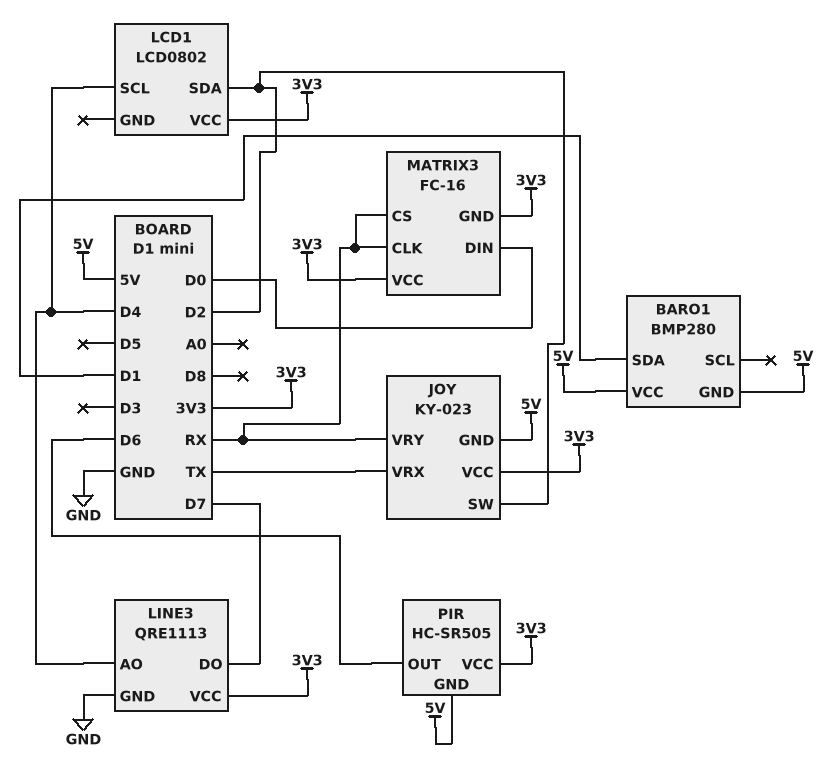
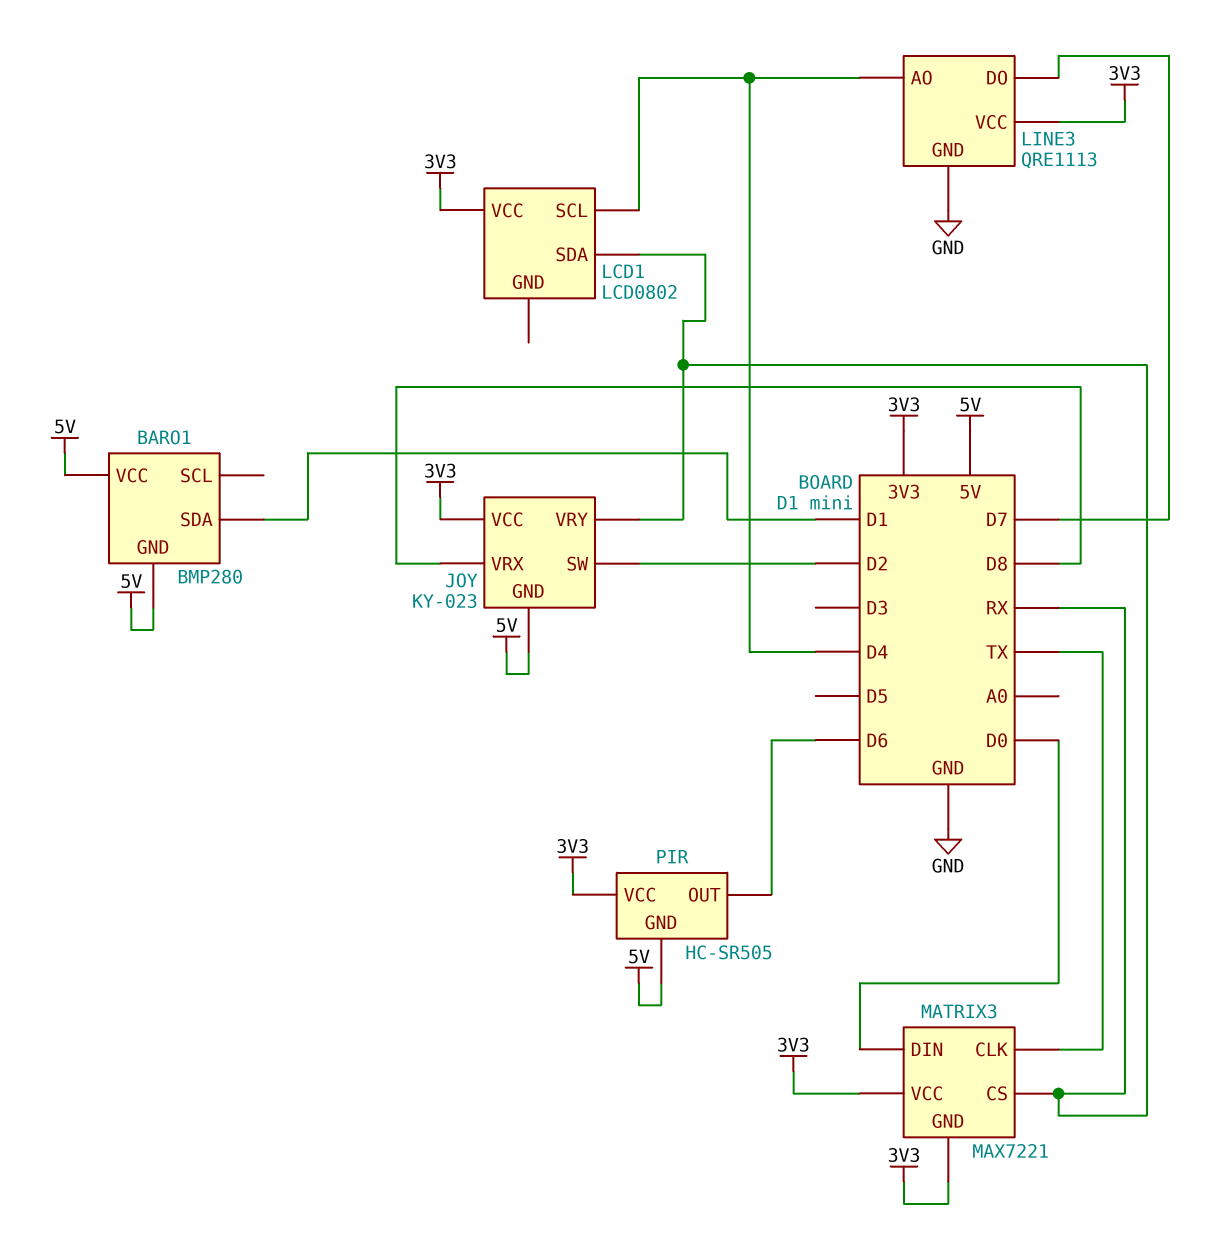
JOY pin VRX: TX -> D8
LCD1 pin SDA: D2 -> RX
MATRIX3: FC-16 -> MAX7221
MATRIX3 pin CLK: RX -> TX

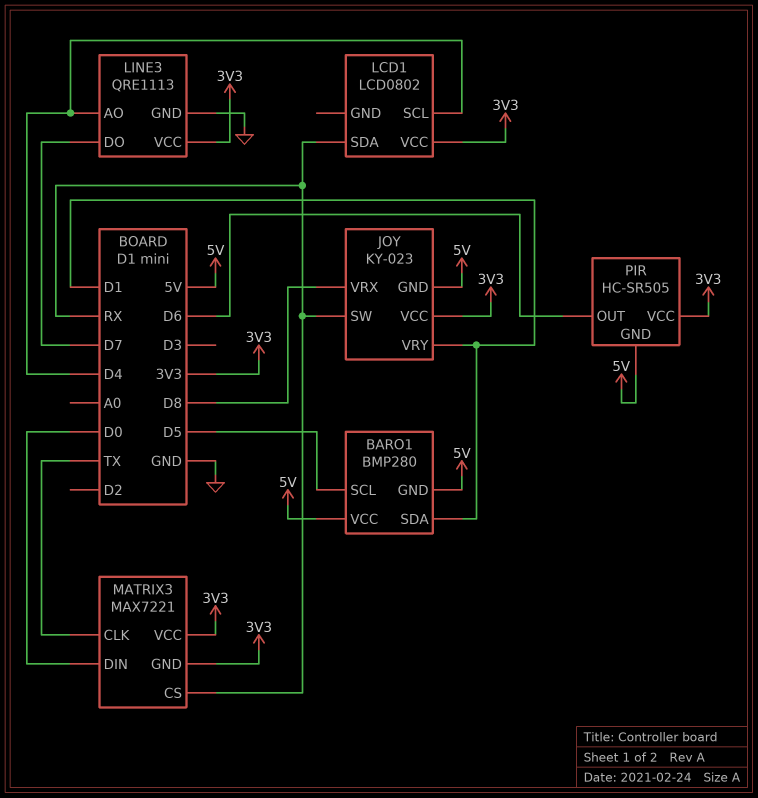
BARO1 pin SCL: none -> D5
JOY pin SW: D2 -> RX
JOY pin VRY: RX -> D1

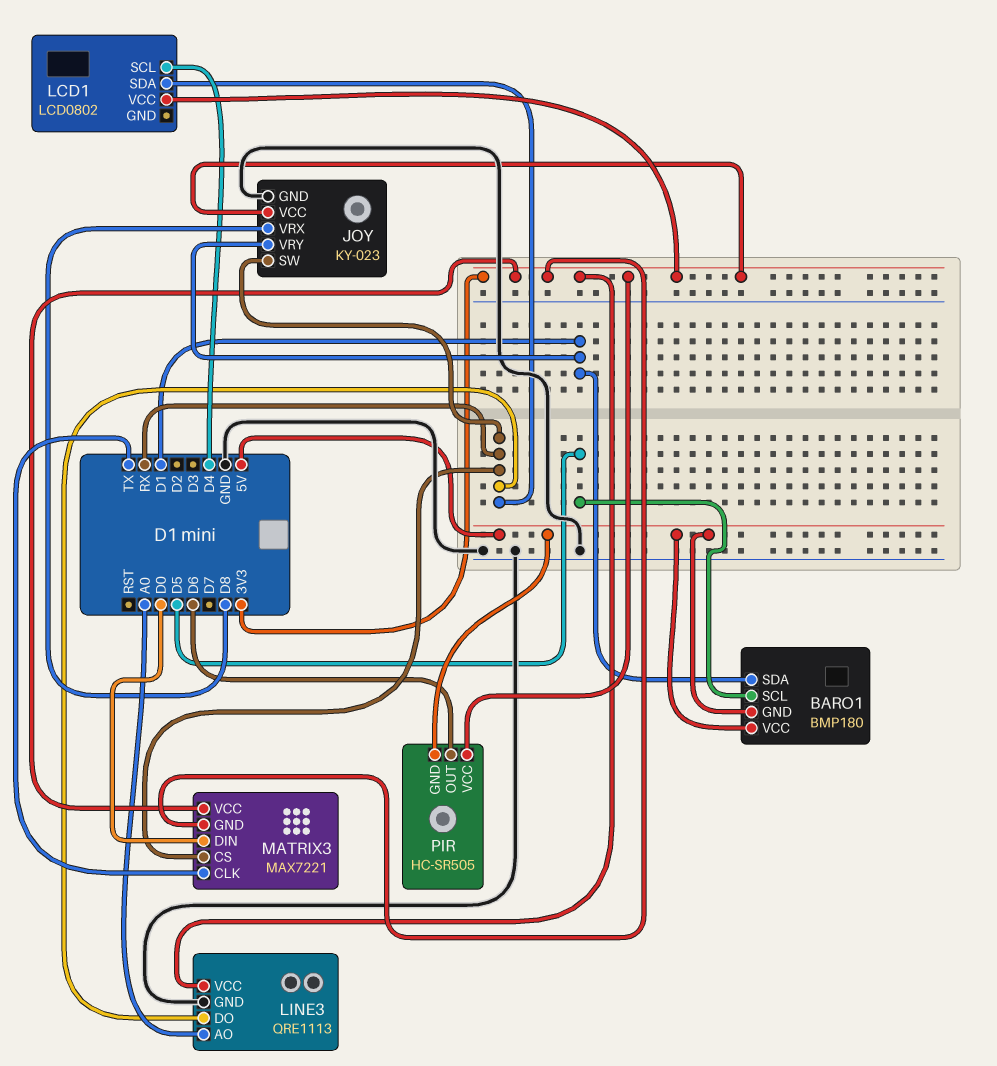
BARO1: BMP280 -> BMP180
JOY pin GND: 5V -> GND
LINE3 pin AO: D4 -> A0
LINE3 pin DO: D7 -> RX

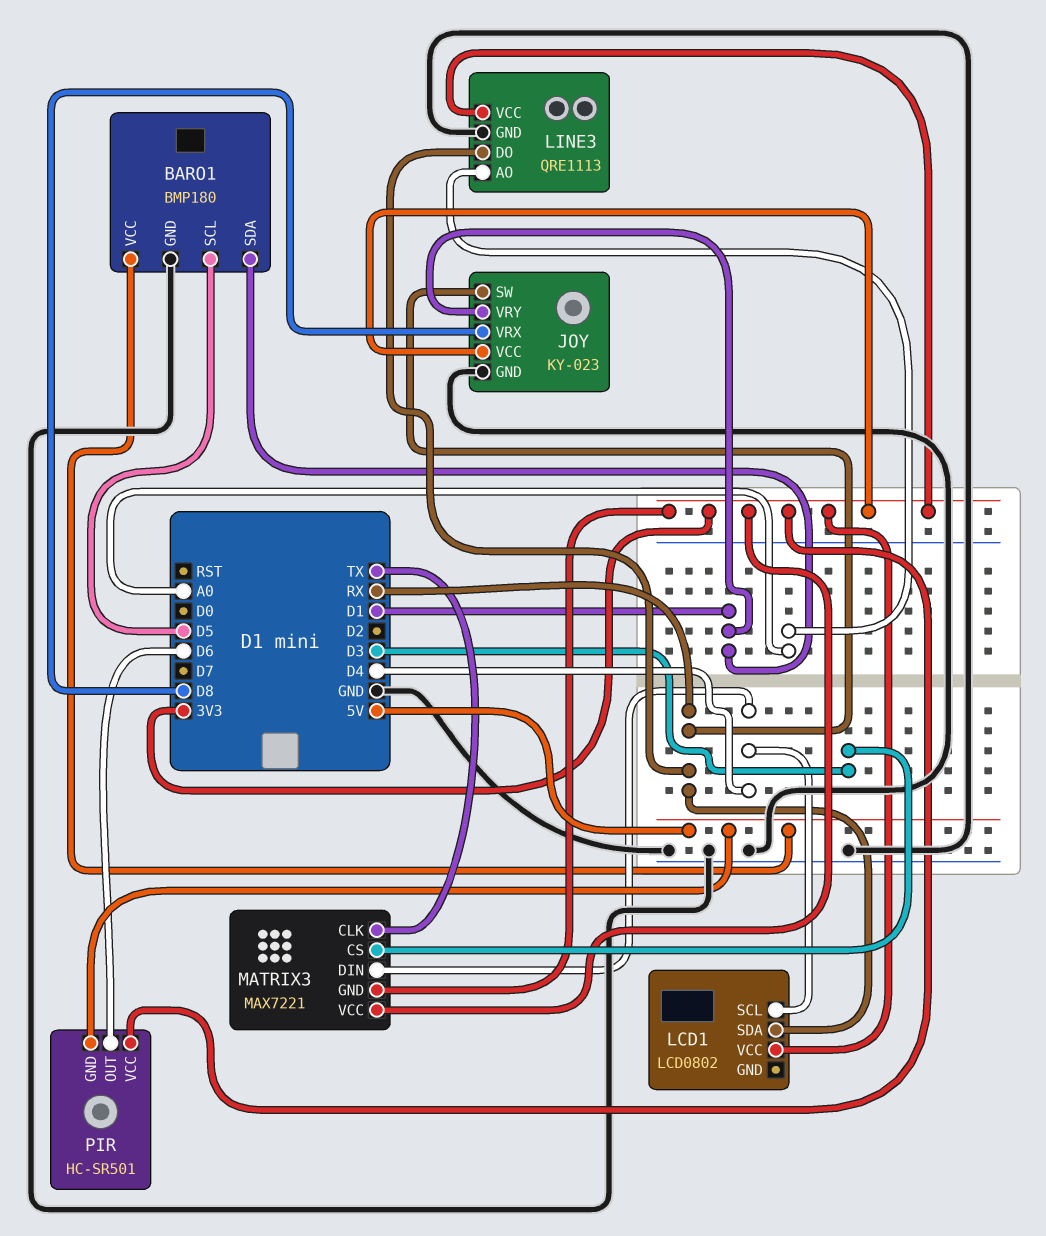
BARO1 pin GND: 5V -> GND
MATRIX3 pin CS: RX -> D3
MATRIX3 pin DIN: D0 -> D4
PIR: HC-SR505 -> HC-SR501

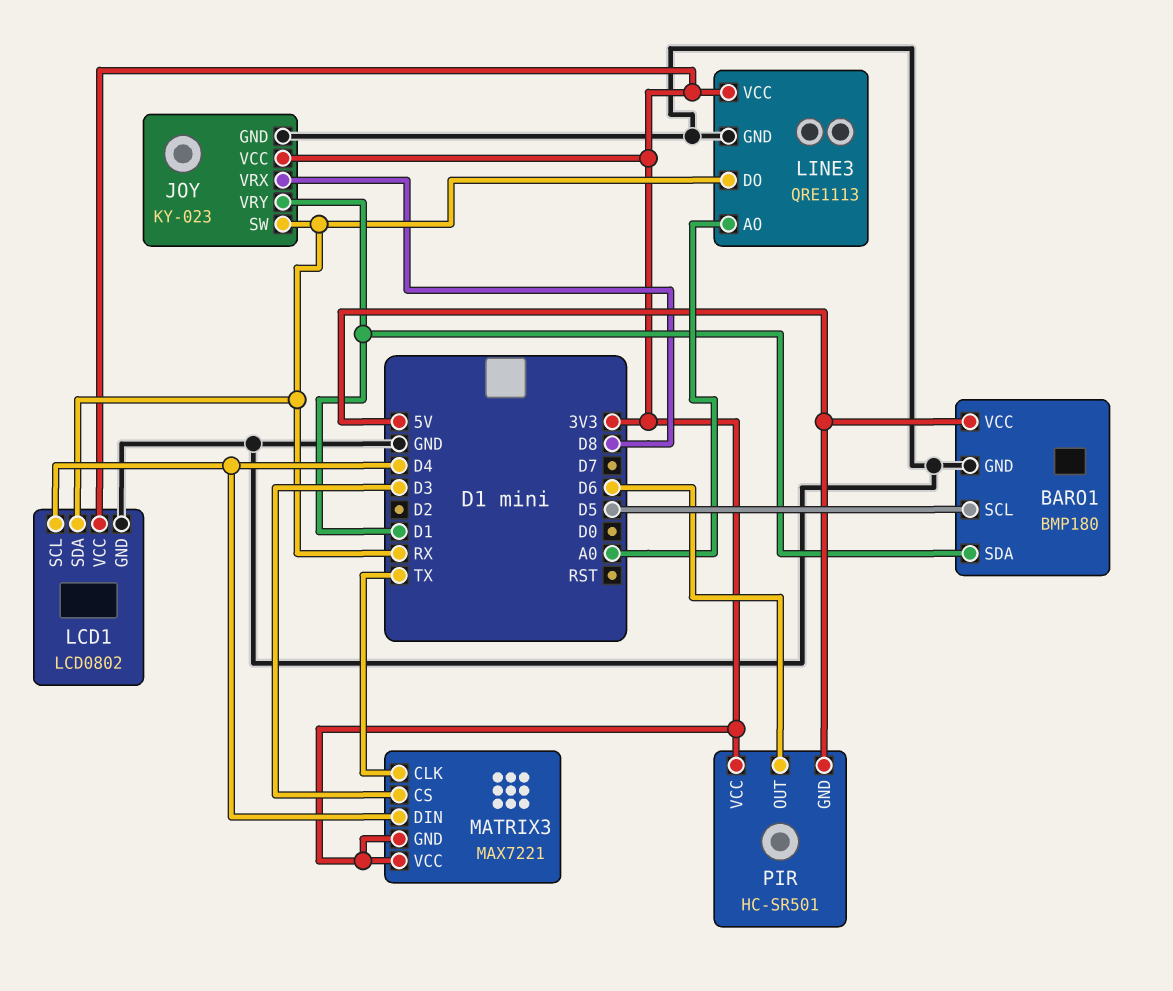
LCD1 pin GND: none -> GND

